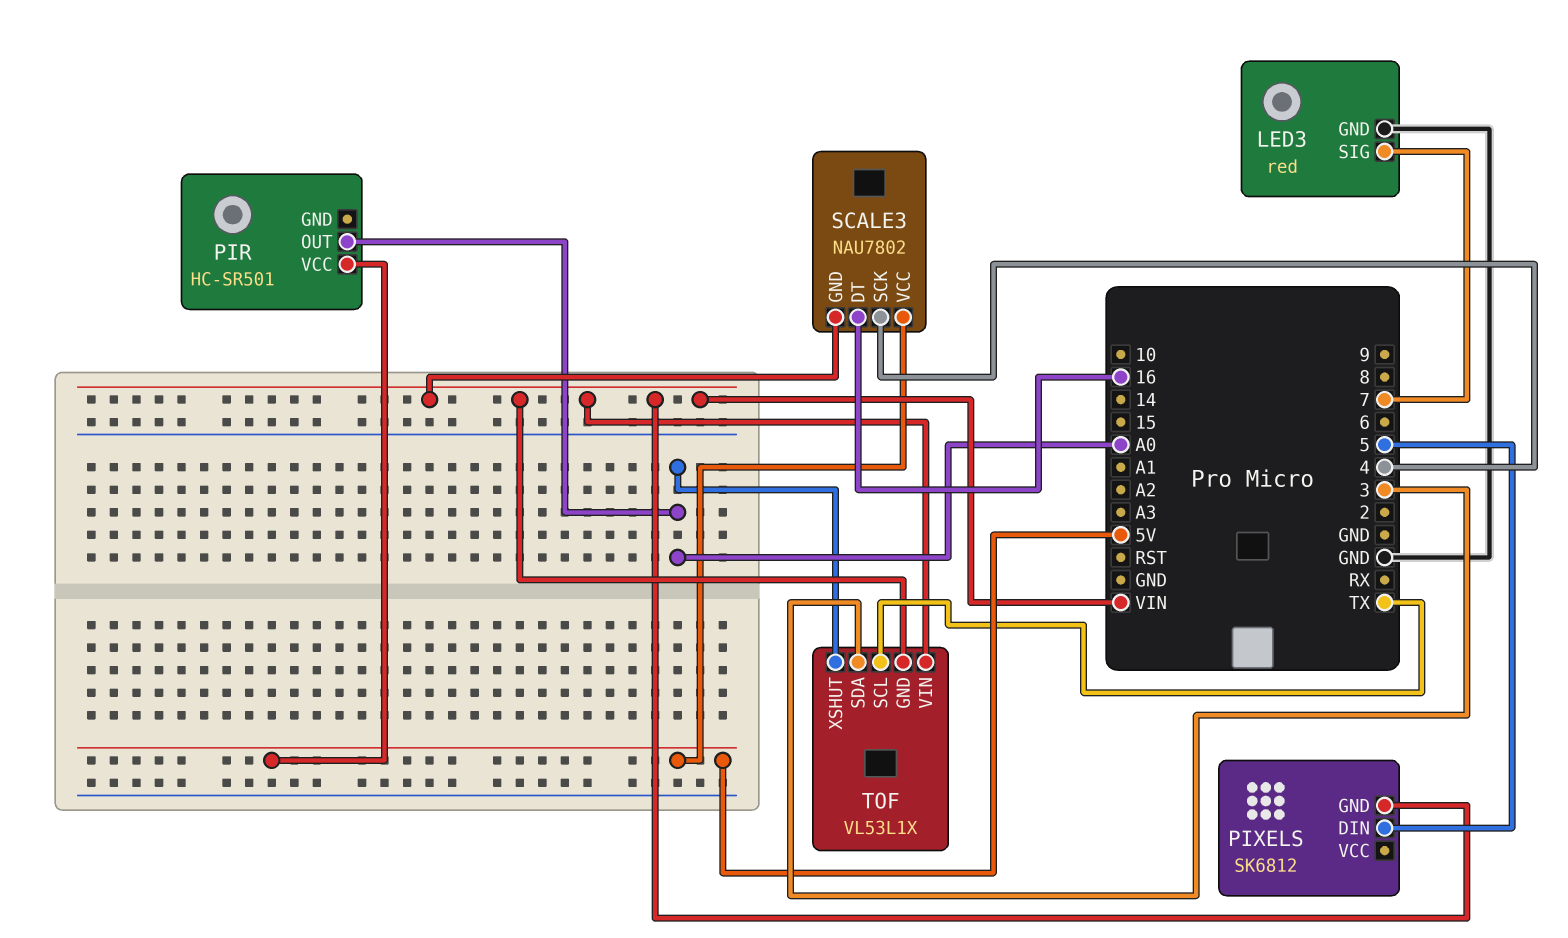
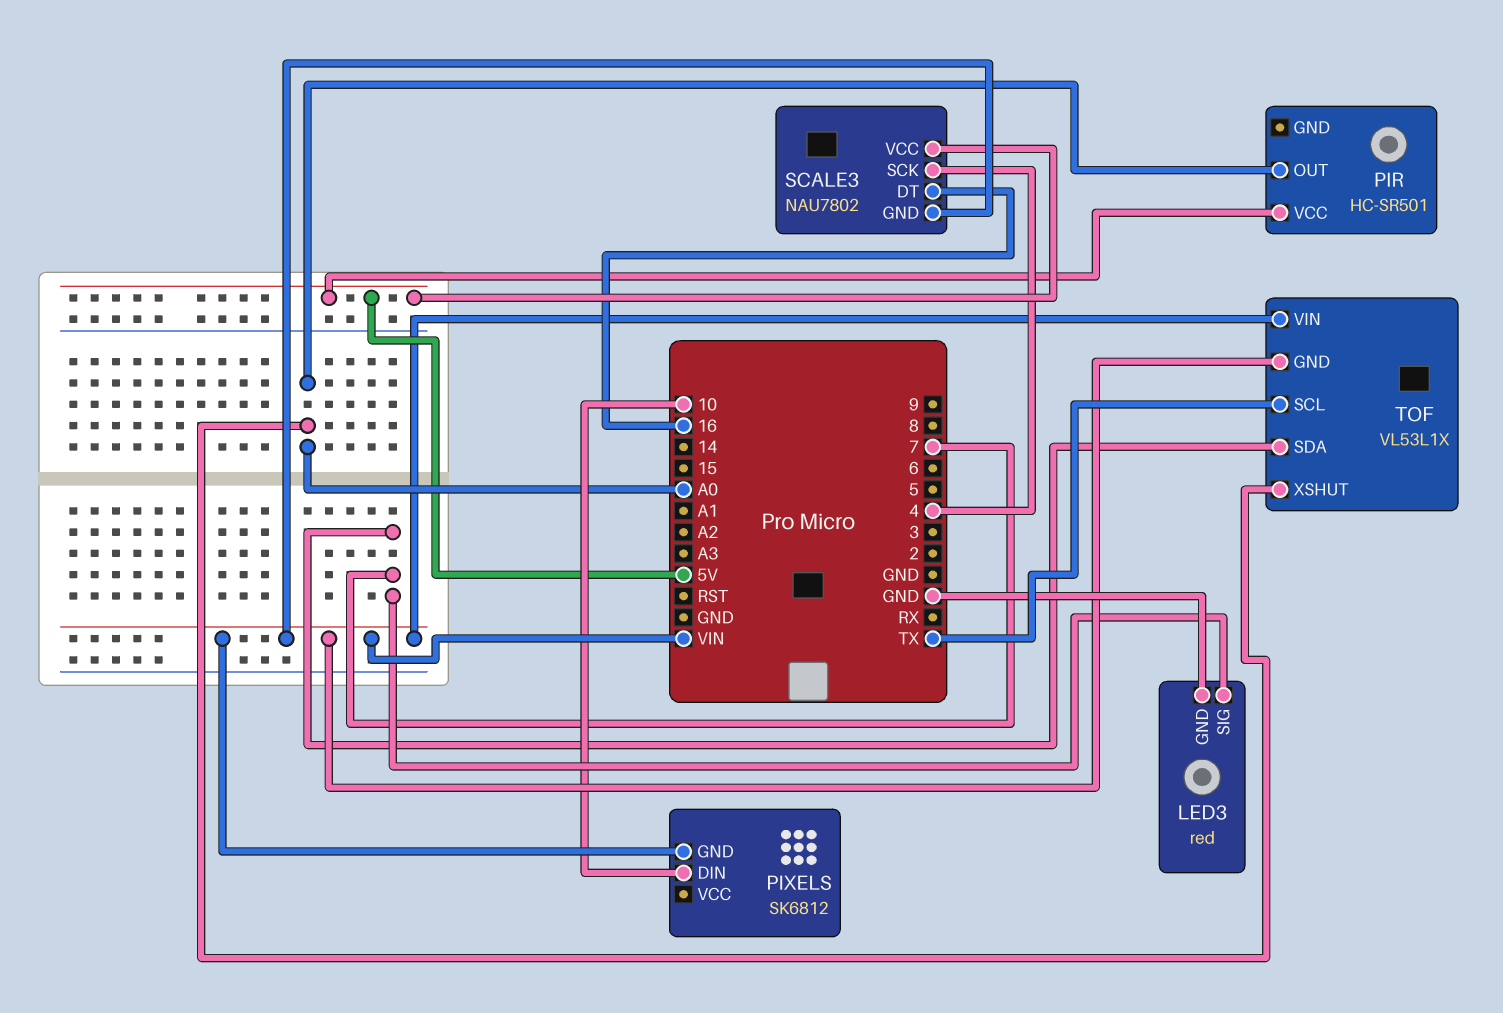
PIXELS pin DIN: 5 -> 10
TOF pin SDA: 3 -> 7

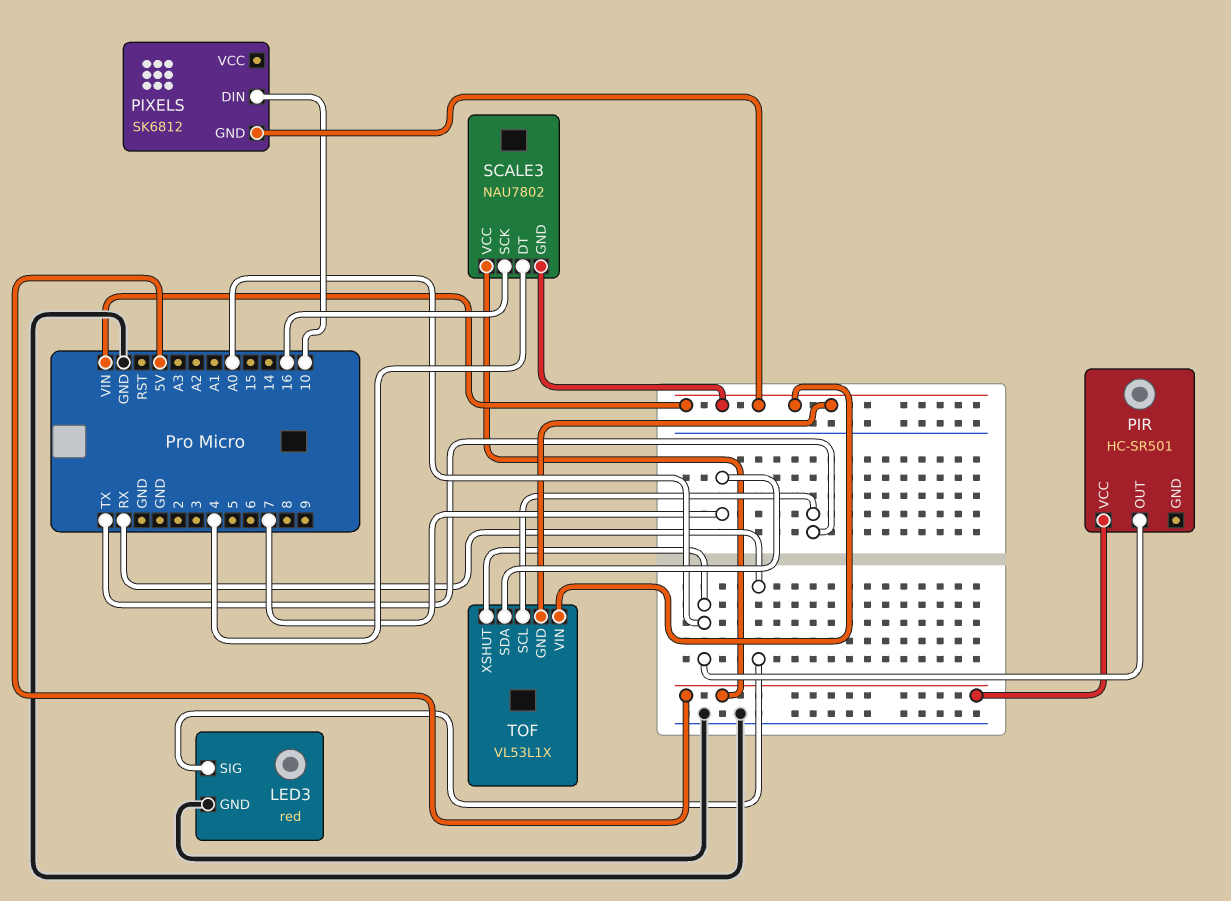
LED3 pin SIG: 7 -> RX
SCALE3 pin DT: 16 -> 4
SCALE3 pin SCK: 4 -> 16

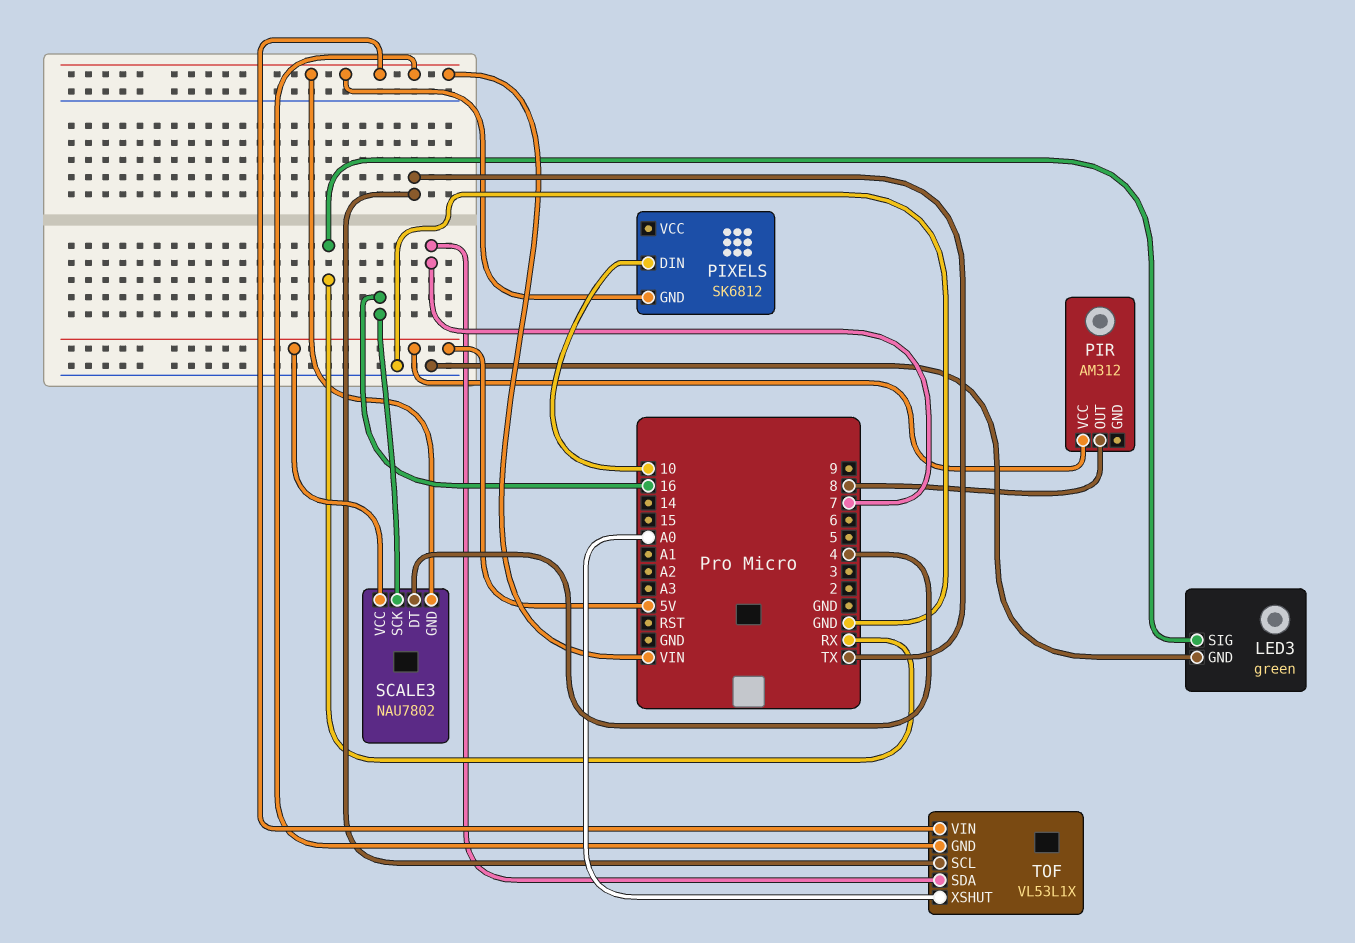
LED3: red -> green
PIR: HC-SR501 -> AM312
PIR pin OUT: A0 -> 8

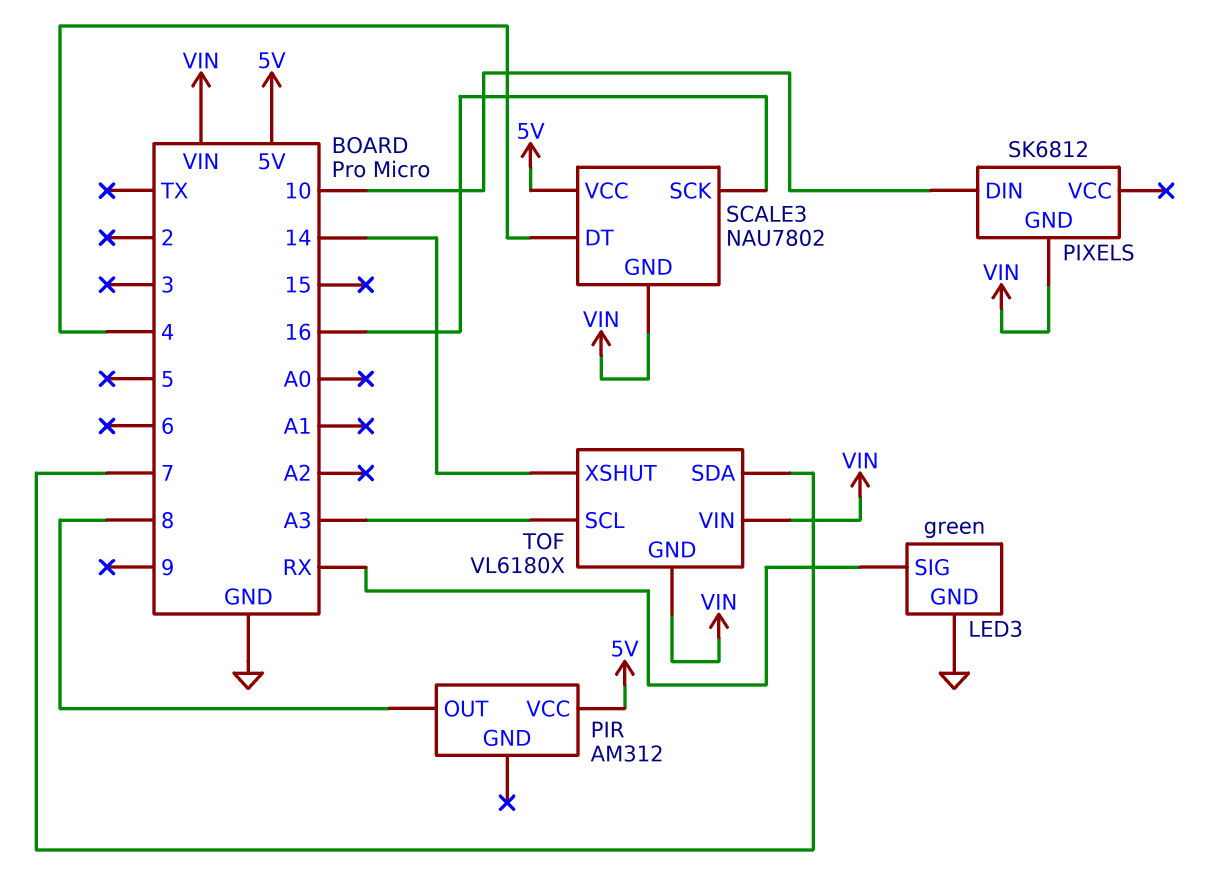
TOF: VL53L1X -> VL6180X
TOF pin SCL: TX -> A3
TOF pin XSHUT: A0 -> 14

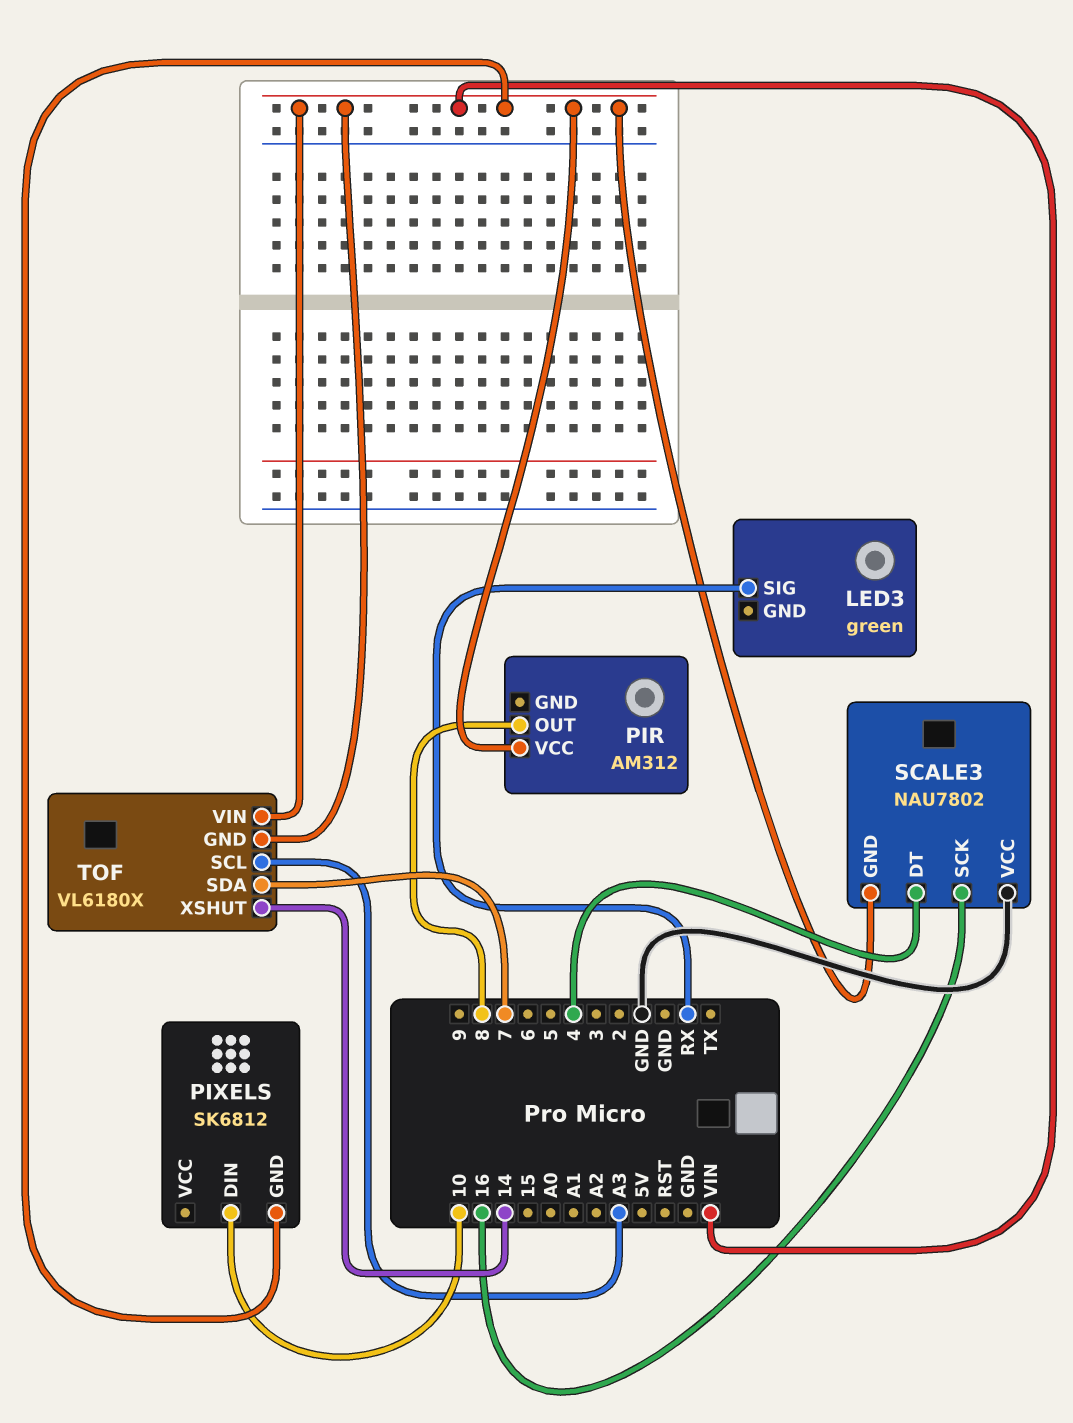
LED3 pin GND: GND -> none
PIR pin VCC: 5V -> VIN
SCALE3 pin VCC: 5V -> GND

